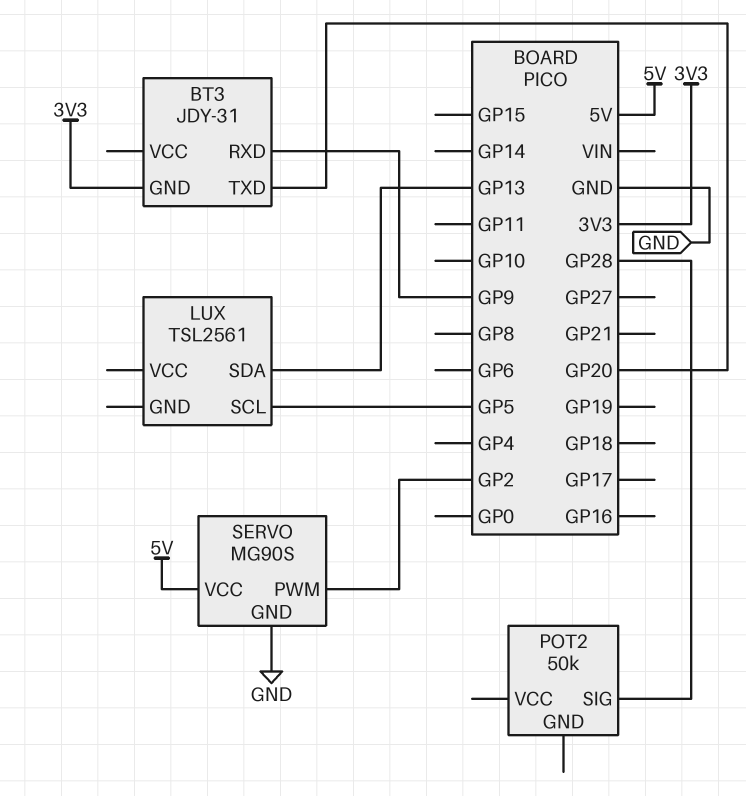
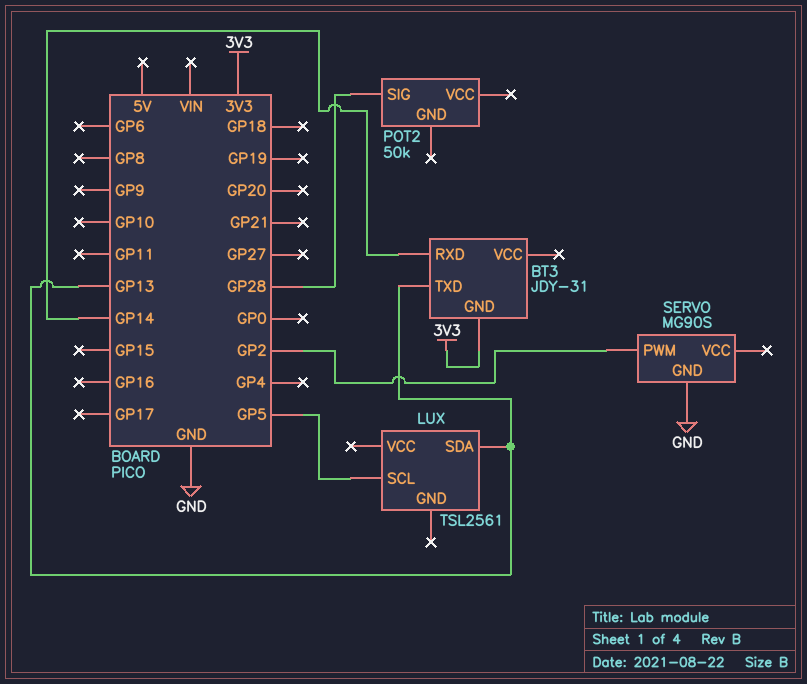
BT3 pin RXD: GP9 -> GP14
BT3 pin TXD: GP20 -> GP13
SERVO pin VCC: 5V -> none

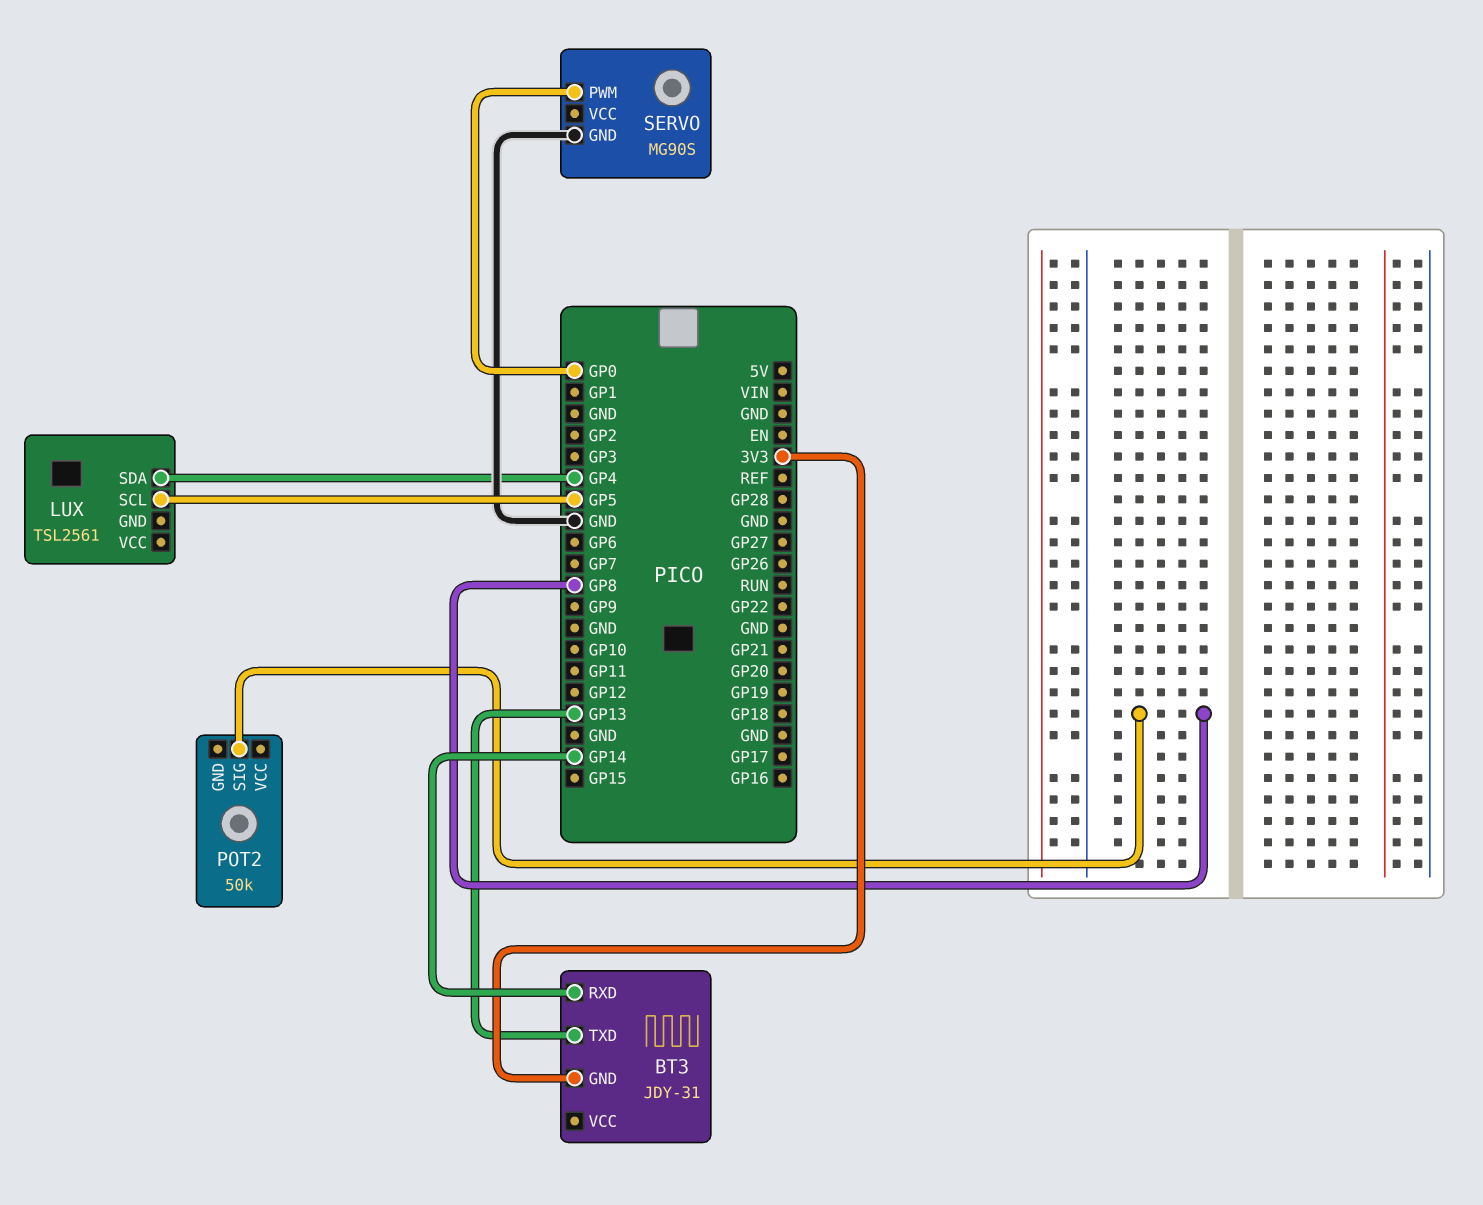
LUX pin SDA: GP13 -> GP4
POT2 pin SIG: GP28 -> GP8
SERVO pin PWM: GP2 -> GP0

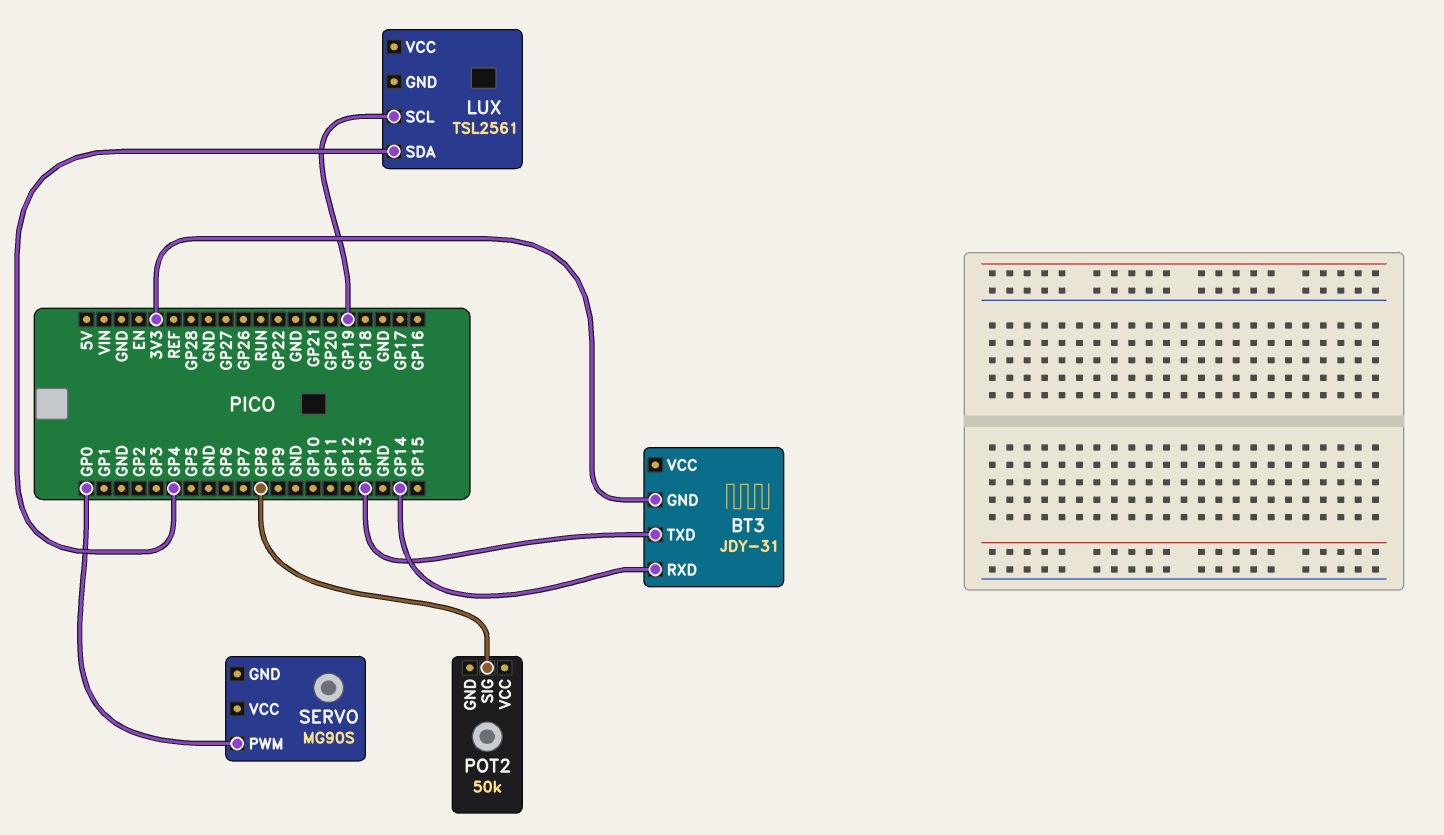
LUX pin SCL: GP5 -> GP19
SERVO pin GND: GND -> none

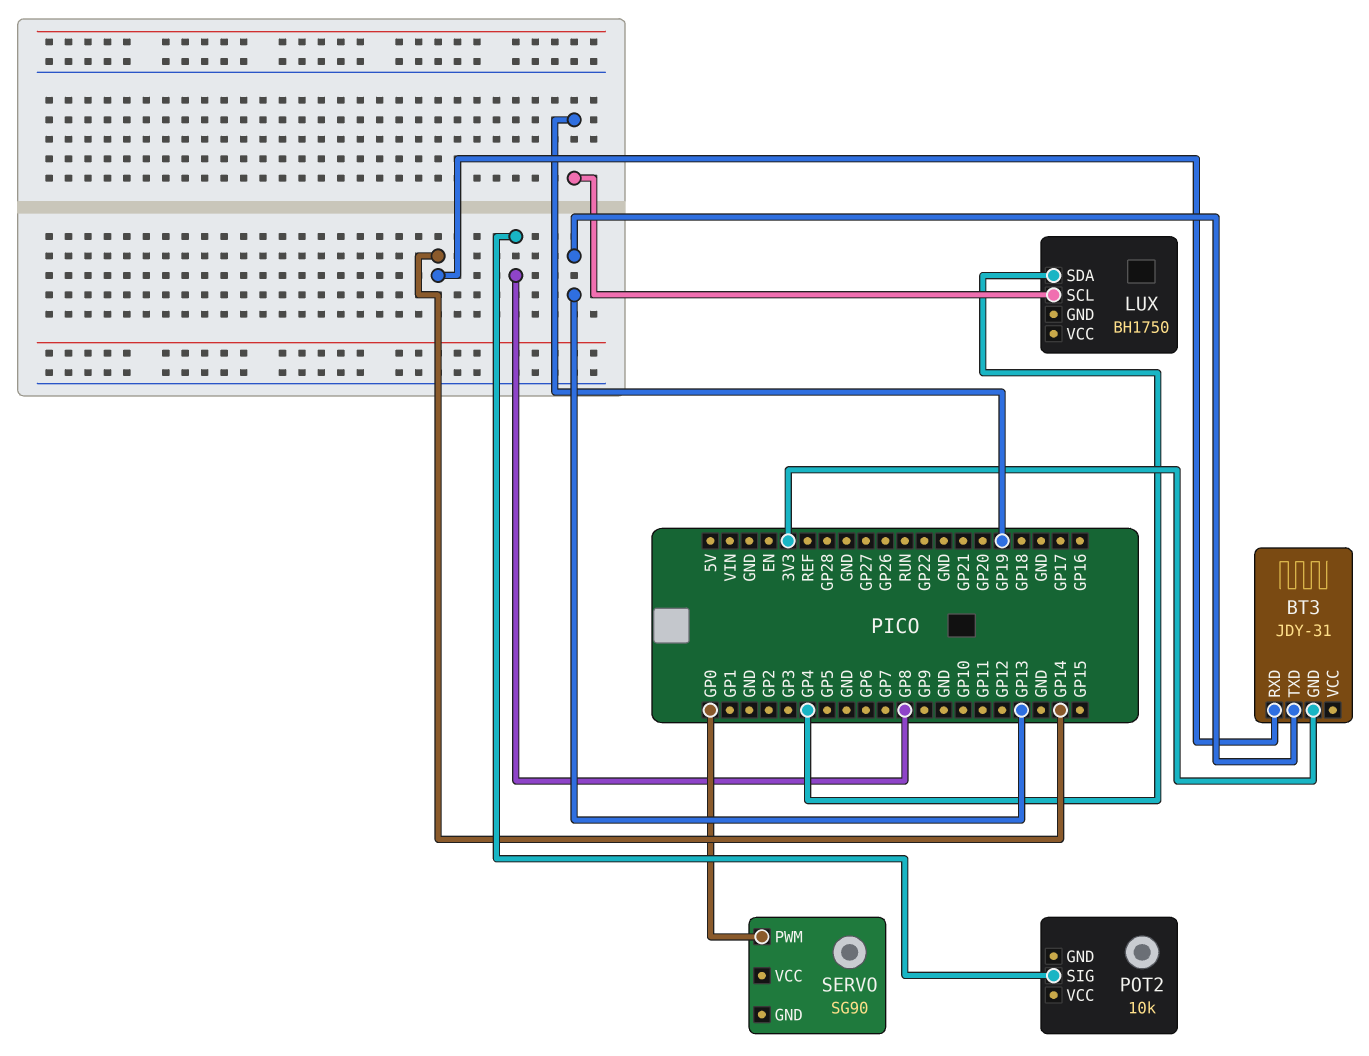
LUX: TSL2561 -> BH1750
POT2: 50k -> 10k
SERVO: MG90S -> SG90

